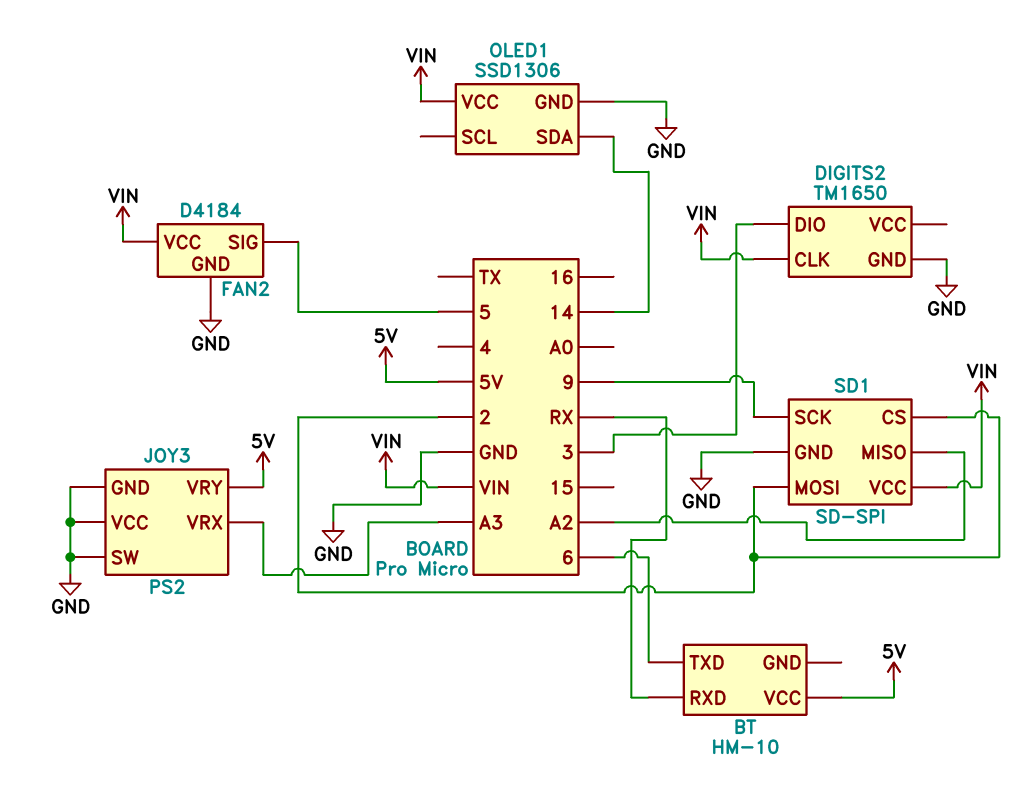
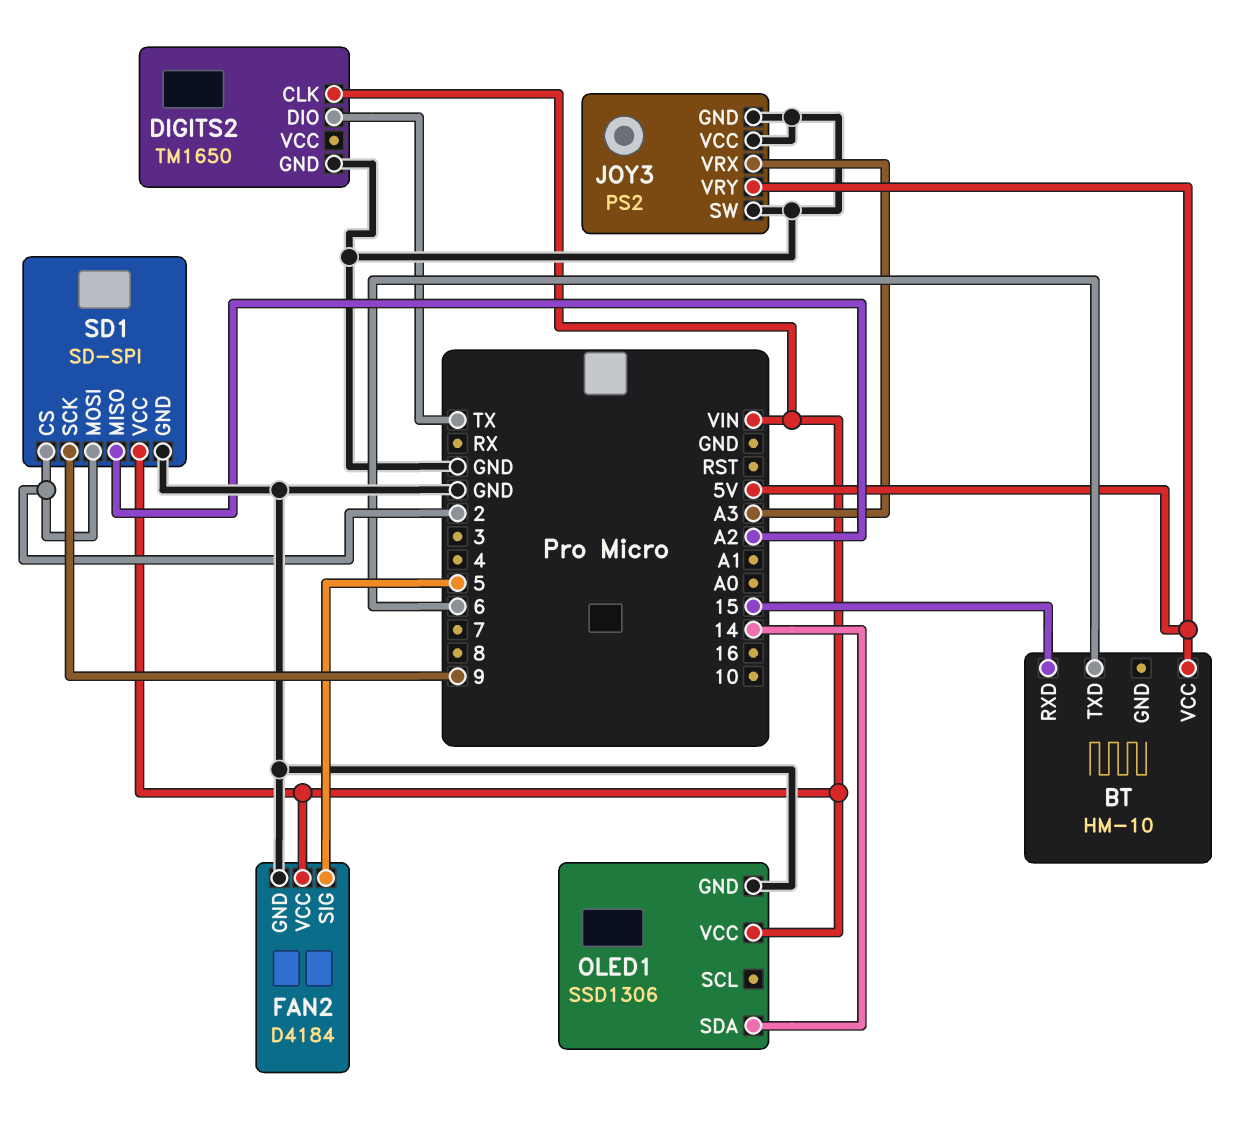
BT pin RXD: RX -> 15
DIGITS2 pin DIO: 3 -> TX

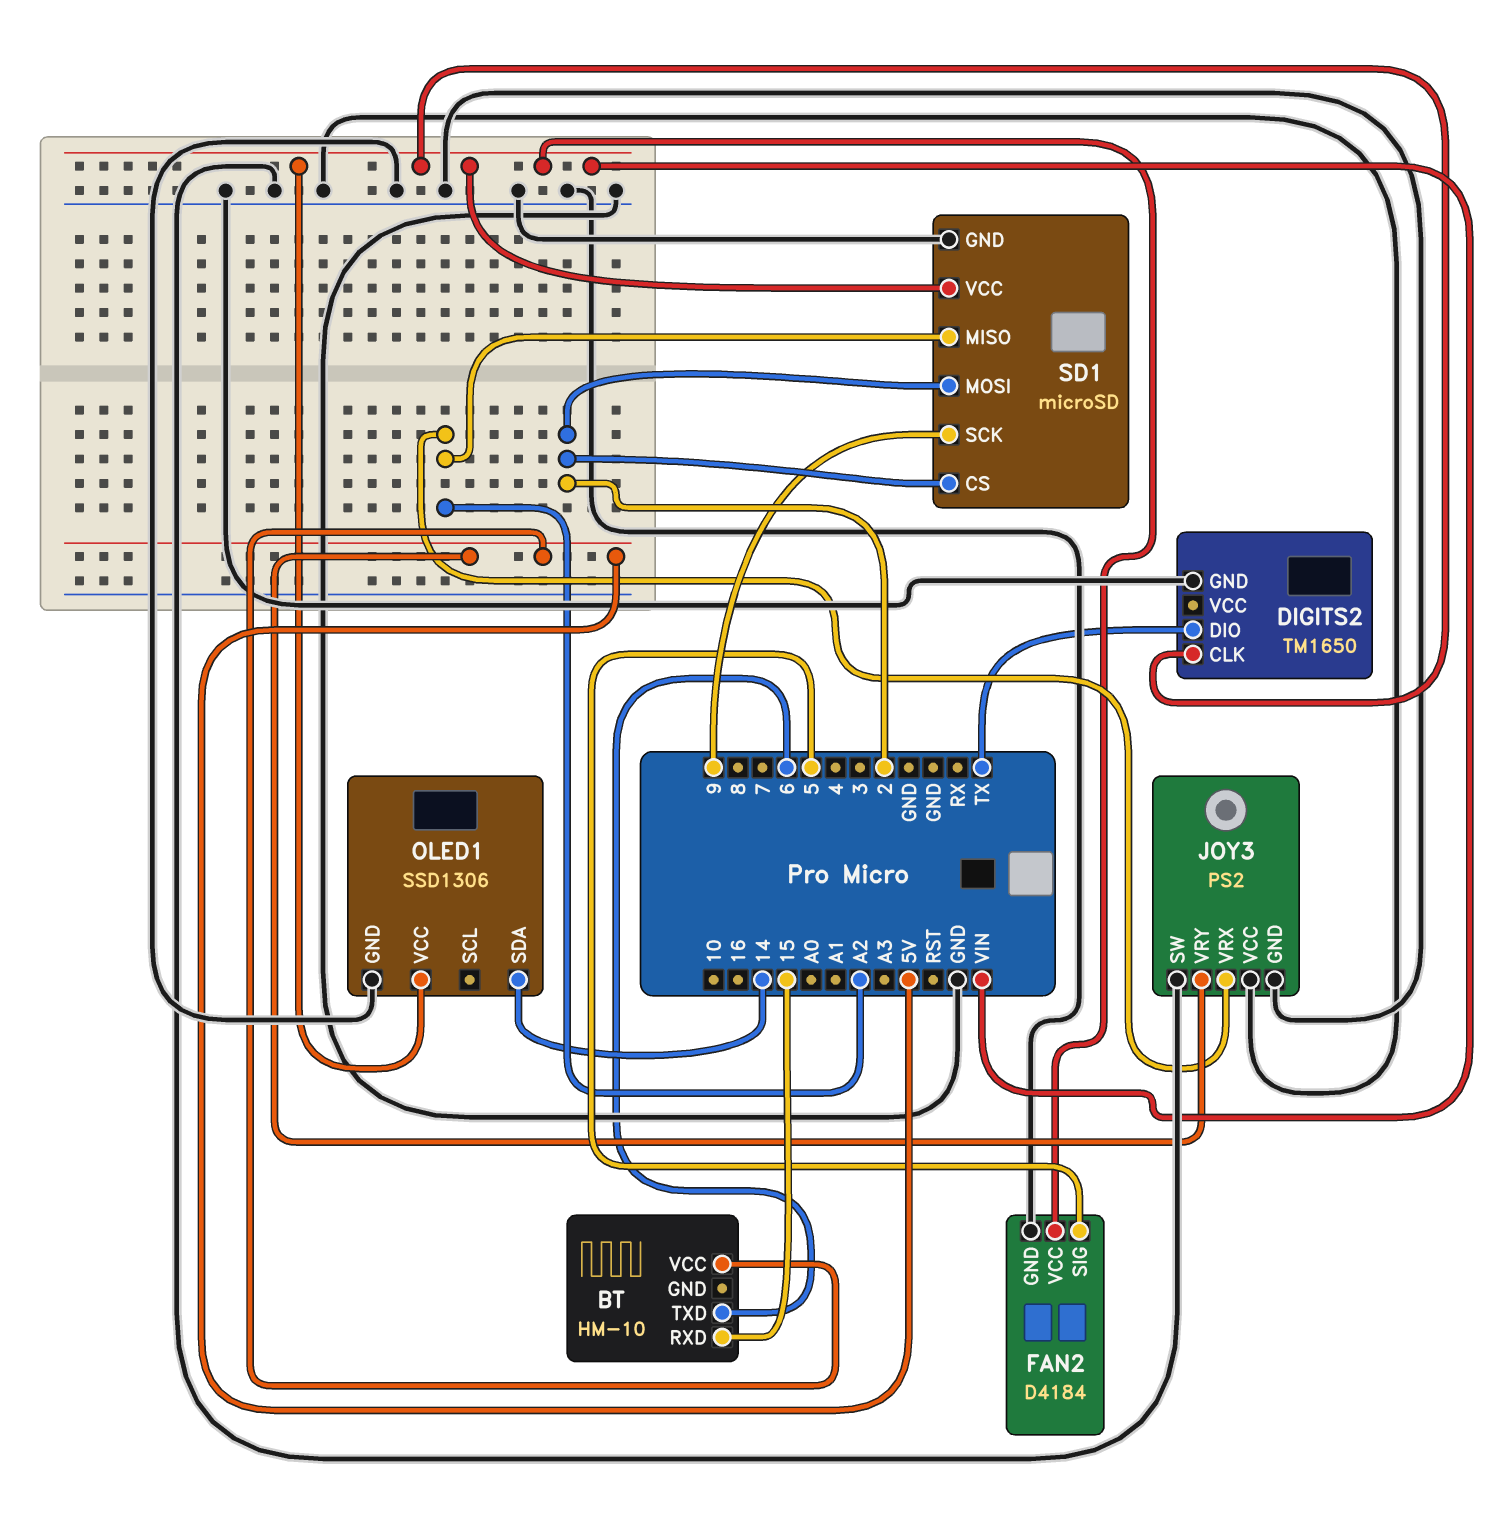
JOY3 pin VRX: A3 -> A2
SD1: SD-SPI -> microSD

